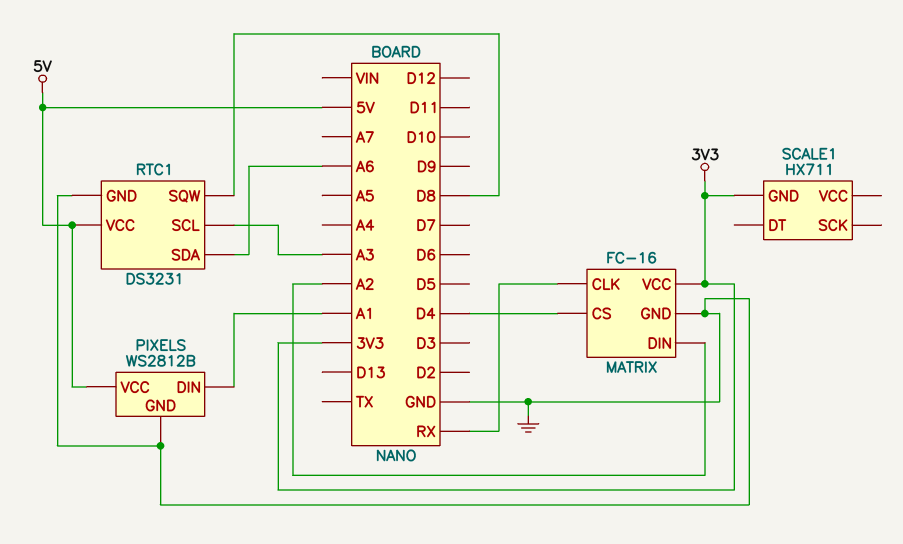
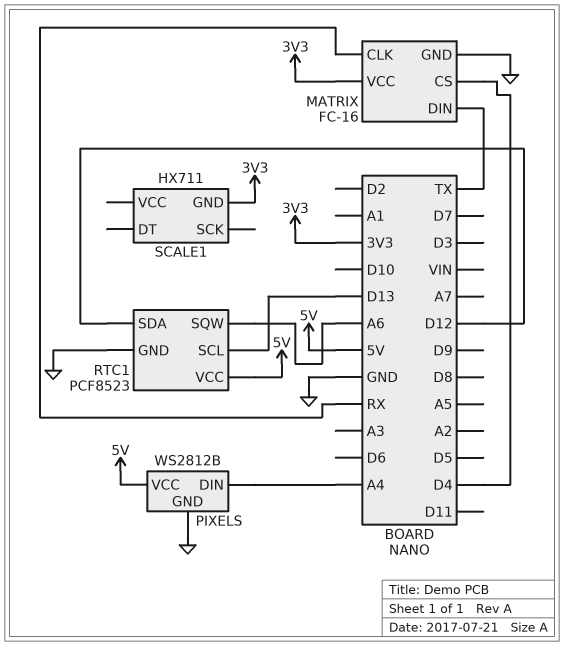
MATRIX pin DIN: A2 -> TX
PIXELS pin DIN: A1 -> A4
RTC1: DS3231 -> PCF8523
RTC1 pin SCL: A3 -> D13
RTC1 pin SDA: A6 -> D12
RTC1 pin SQW: D8 -> A6

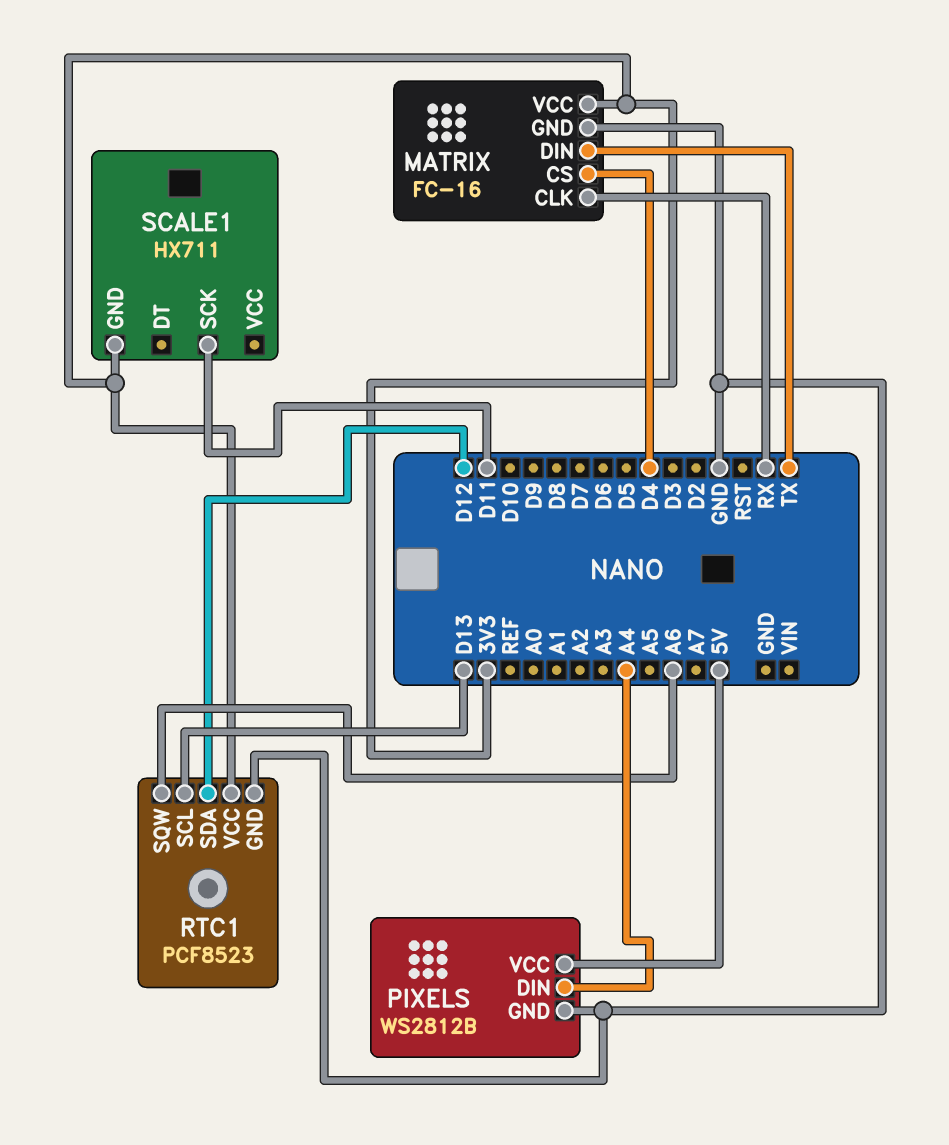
RTC1 pin VCC: 5V -> 3V3
SCALE1 pin SCK: none -> D11

